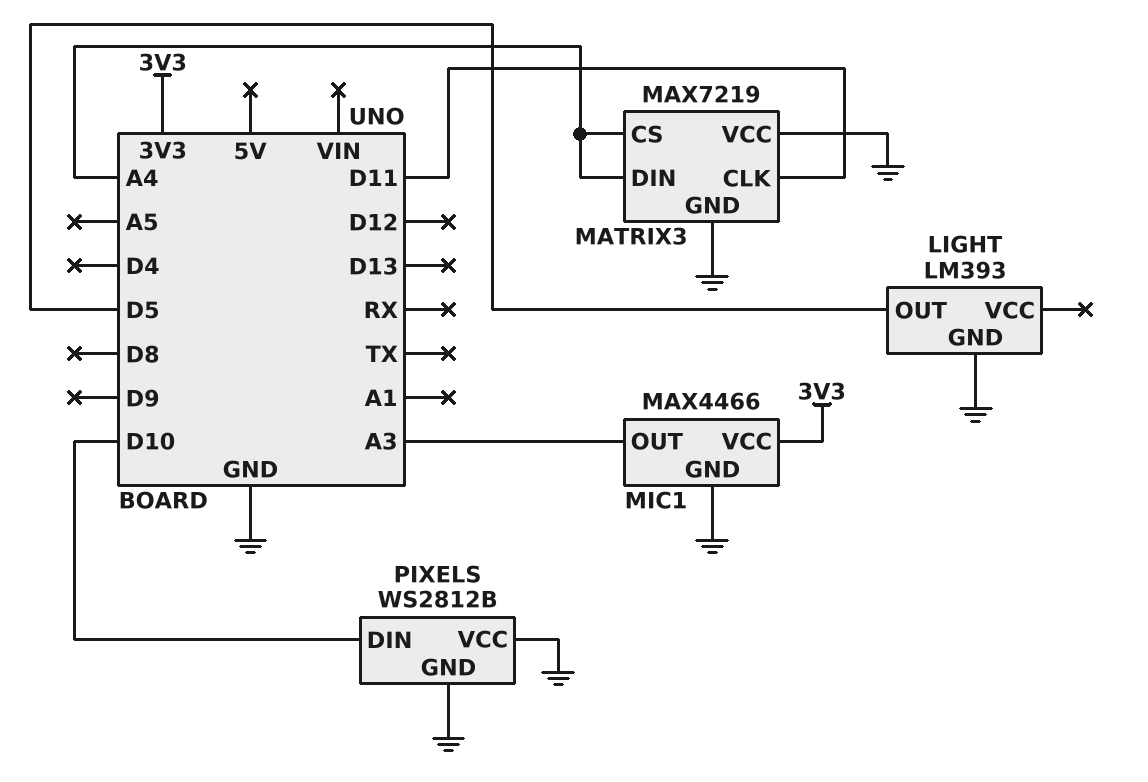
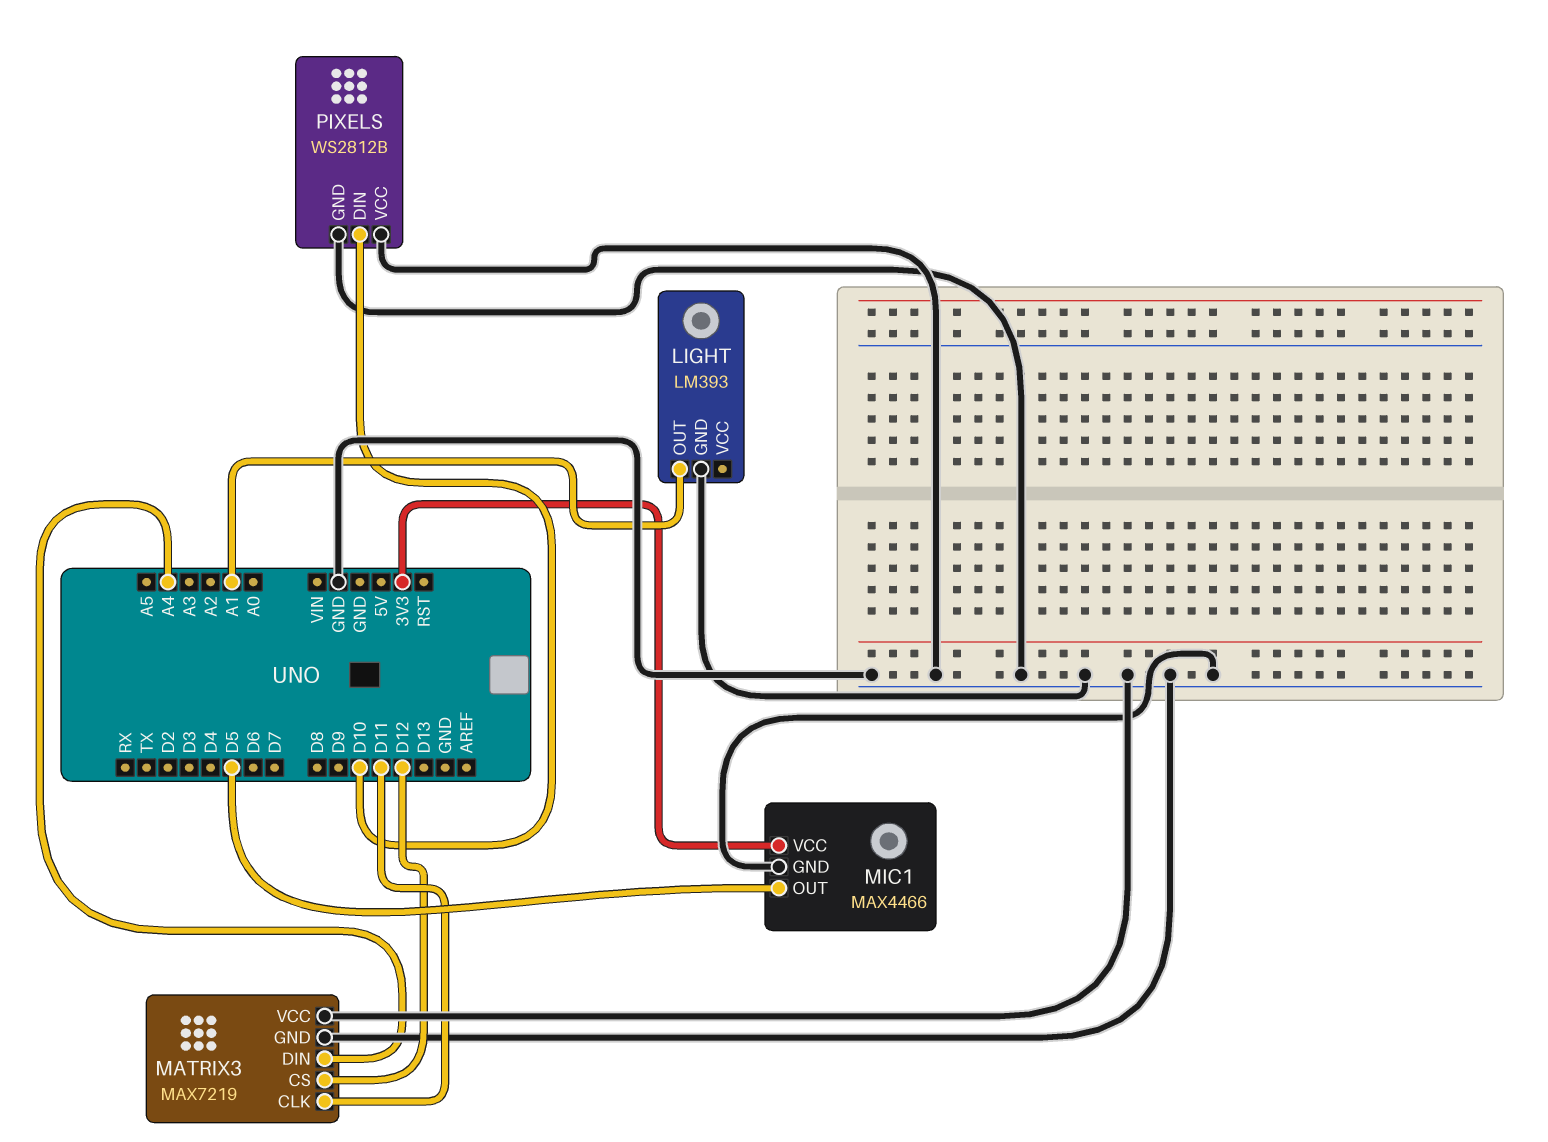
LIGHT pin OUT: D5 -> A1
MATRIX3 pin CS: A4 -> D12
MIC1 pin OUT: A3 -> D5

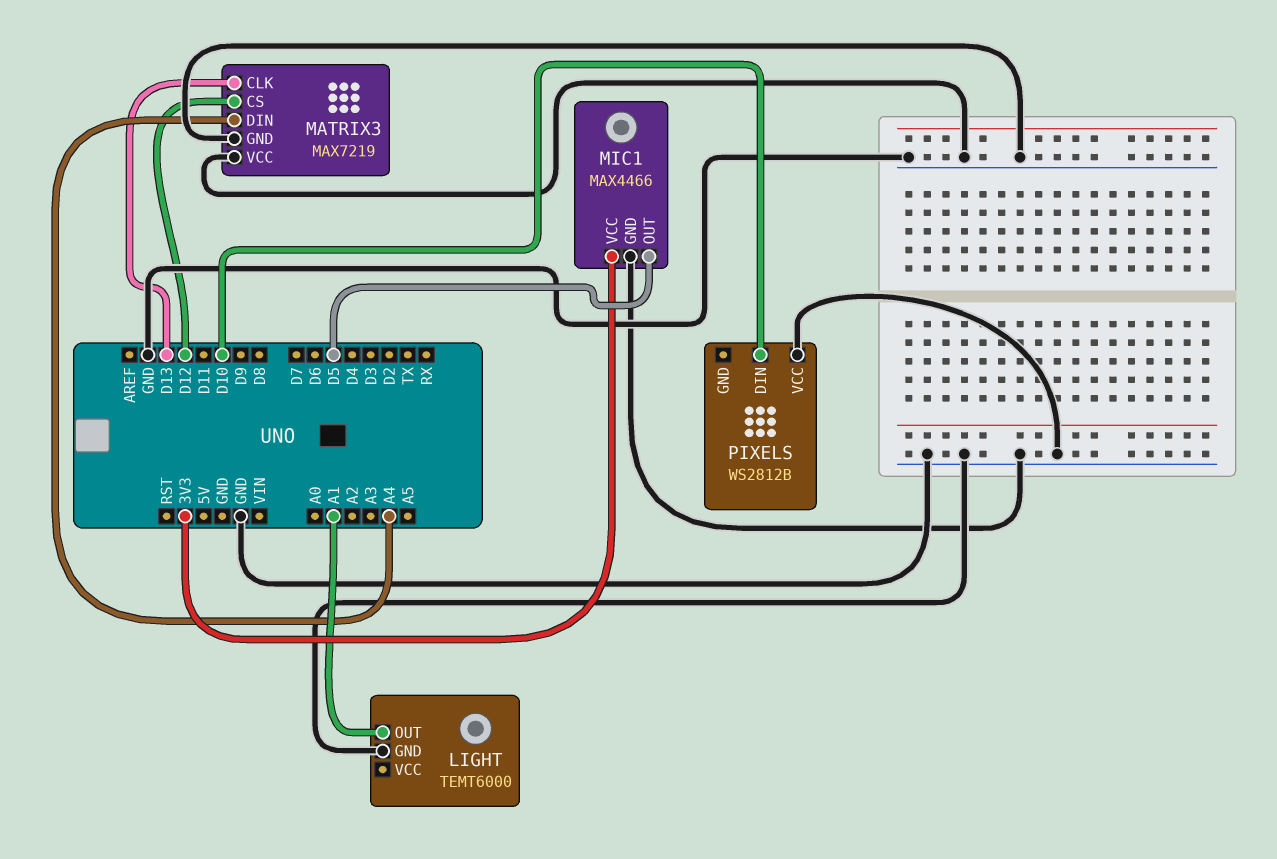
LIGHT: LM393 -> TEMT6000
MATRIX3 pin CLK: D11 -> D13
PIXELS pin GND: GND -> none

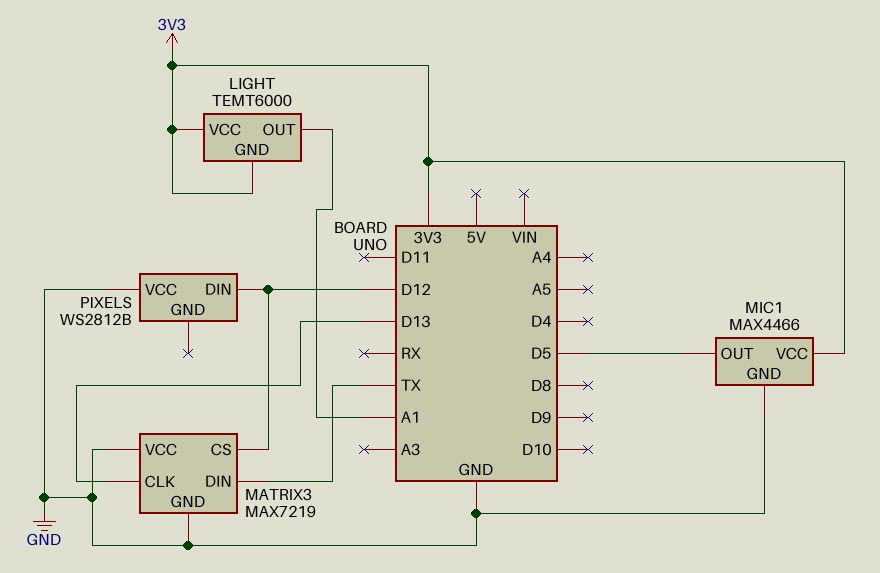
LIGHT pin GND: GND -> 3V3
LIGHT pin VCC: none -> 3V3
MATRIX3 pin DIN: A4 -> TX
PIXELS pin DIN: D10 -> D12

